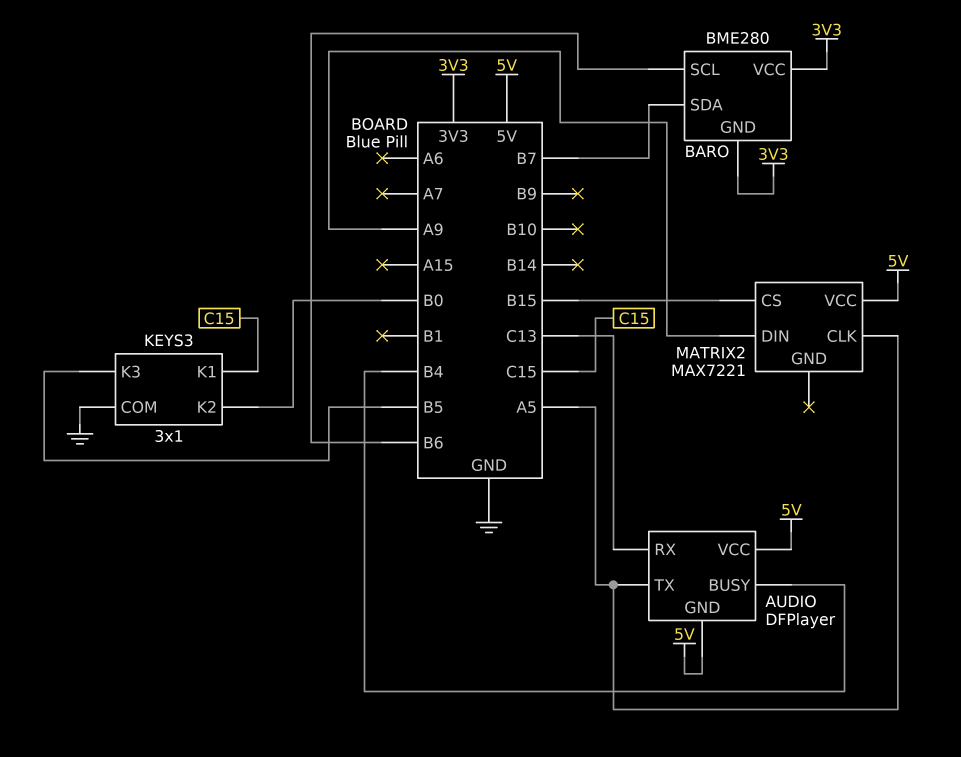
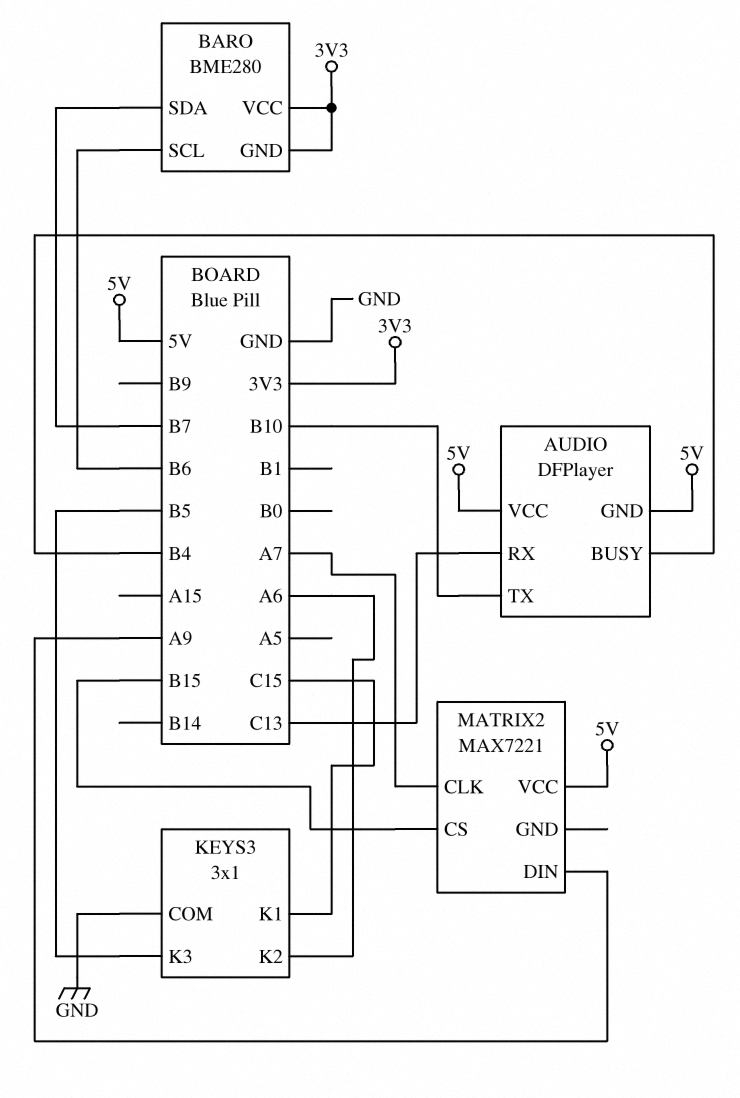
AUDIO pin TX: A5 -> B10
KEYS3 pin K2: B0 -> A6
MATRIX2 pin CLK: A5 -> A7

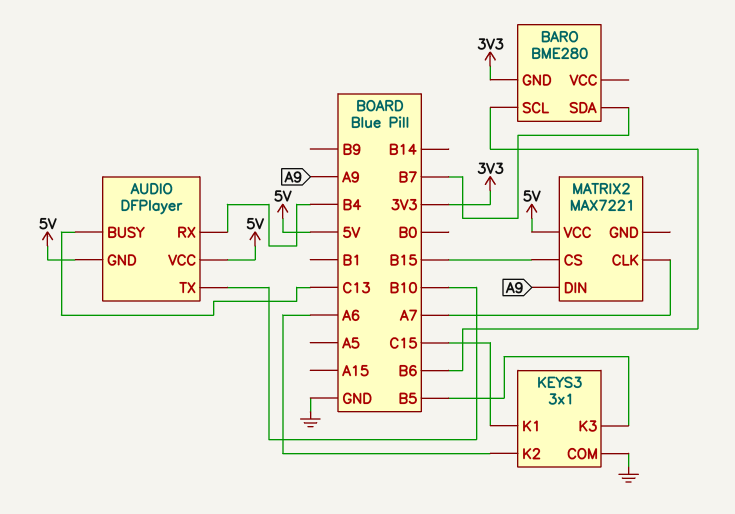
AUDIO pin BUSY: B4 -> C13
AUDIO pin RX: C13 -> B4
BARO pin VCC: 3V3 -> none

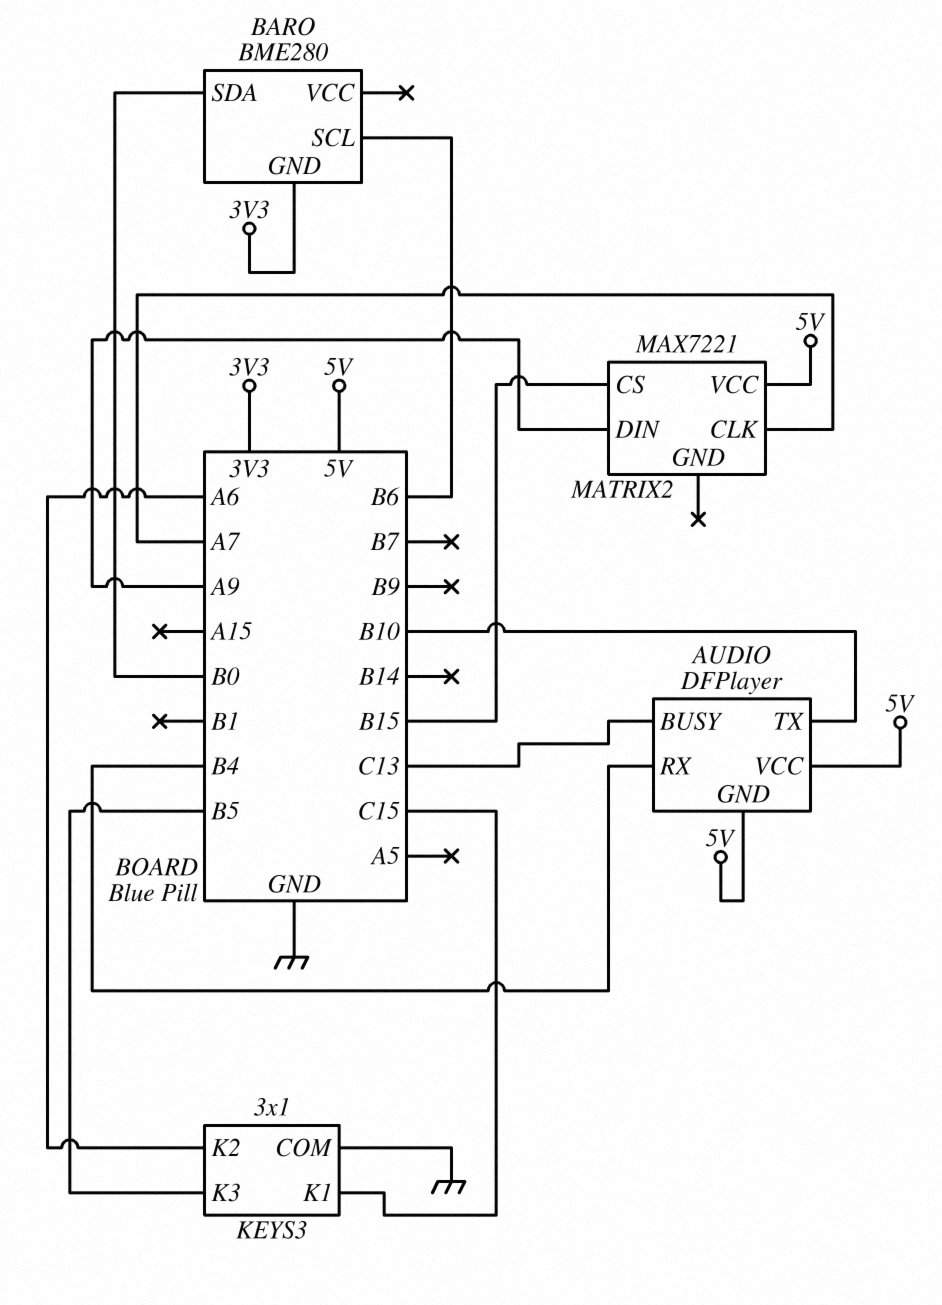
BARO pin SDA: B7 -> B0

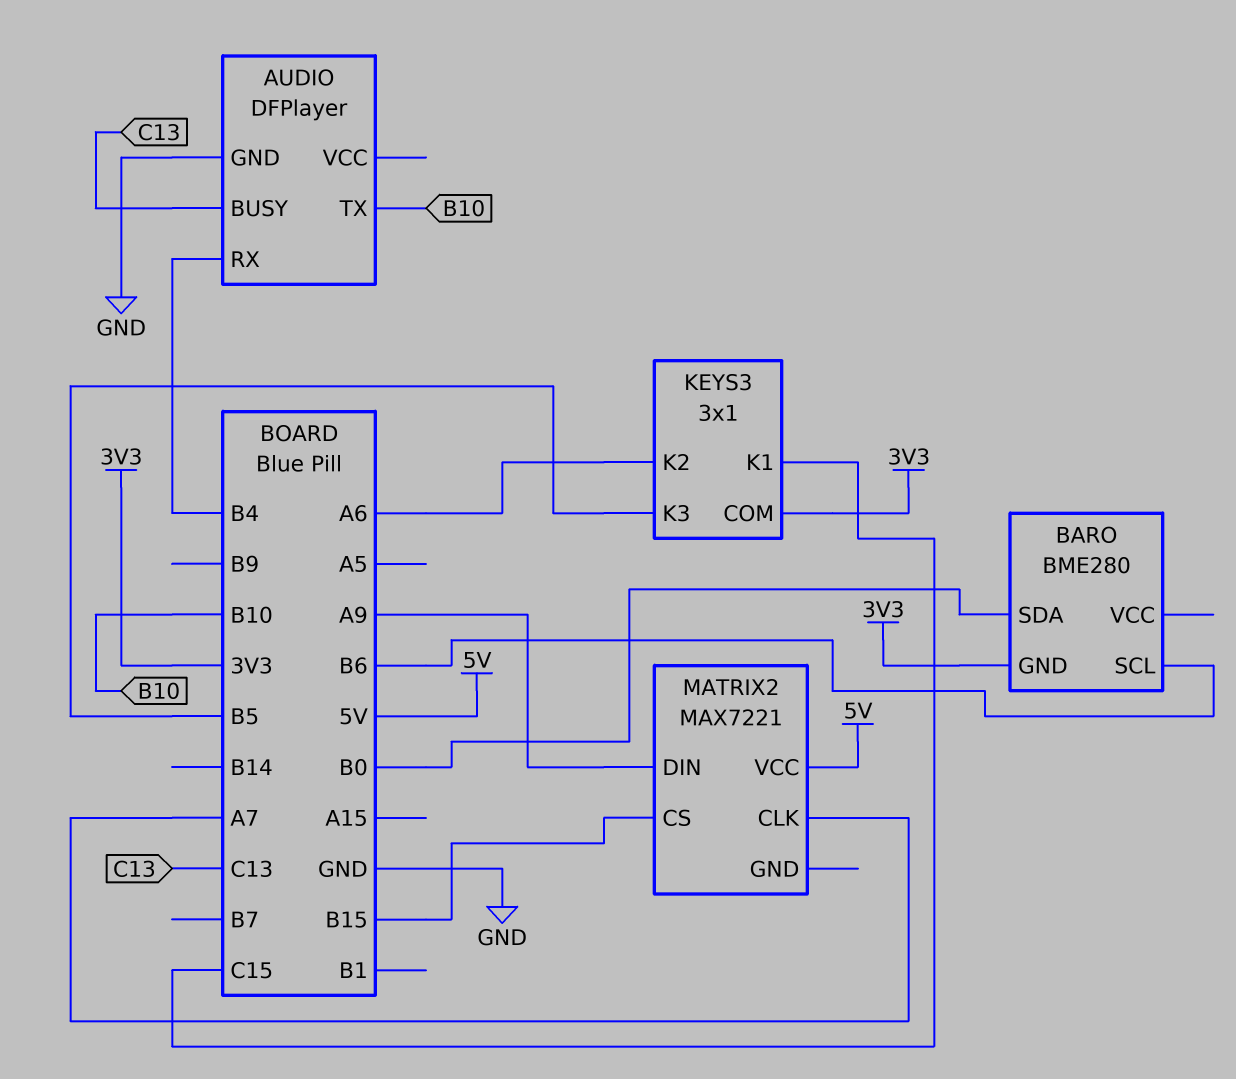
AUDIO pin GND: 5V -> GND
AUDIO pin VCC: 5V -> none
KEYS3 pin COM: GND -> 3V3

